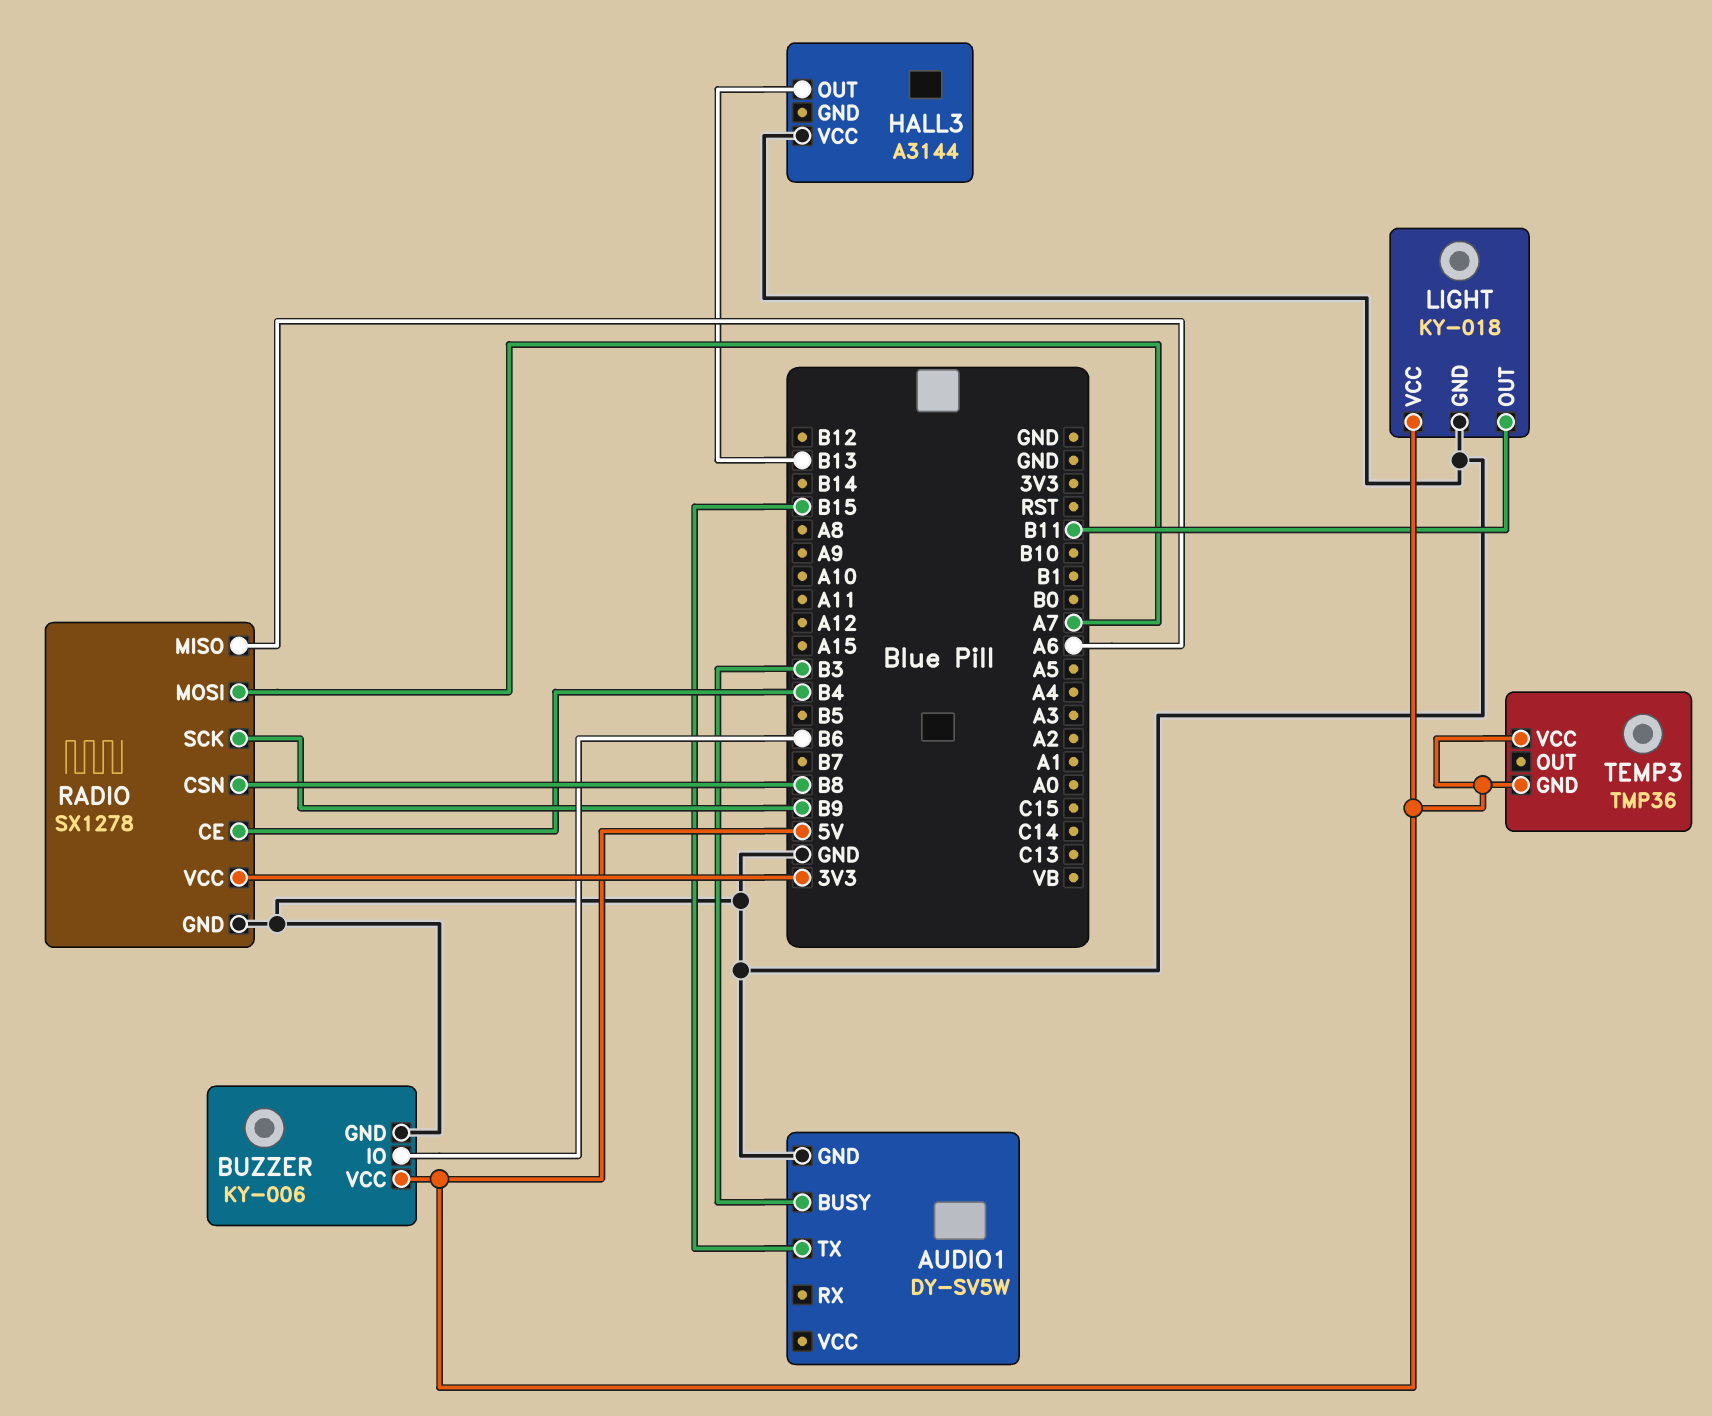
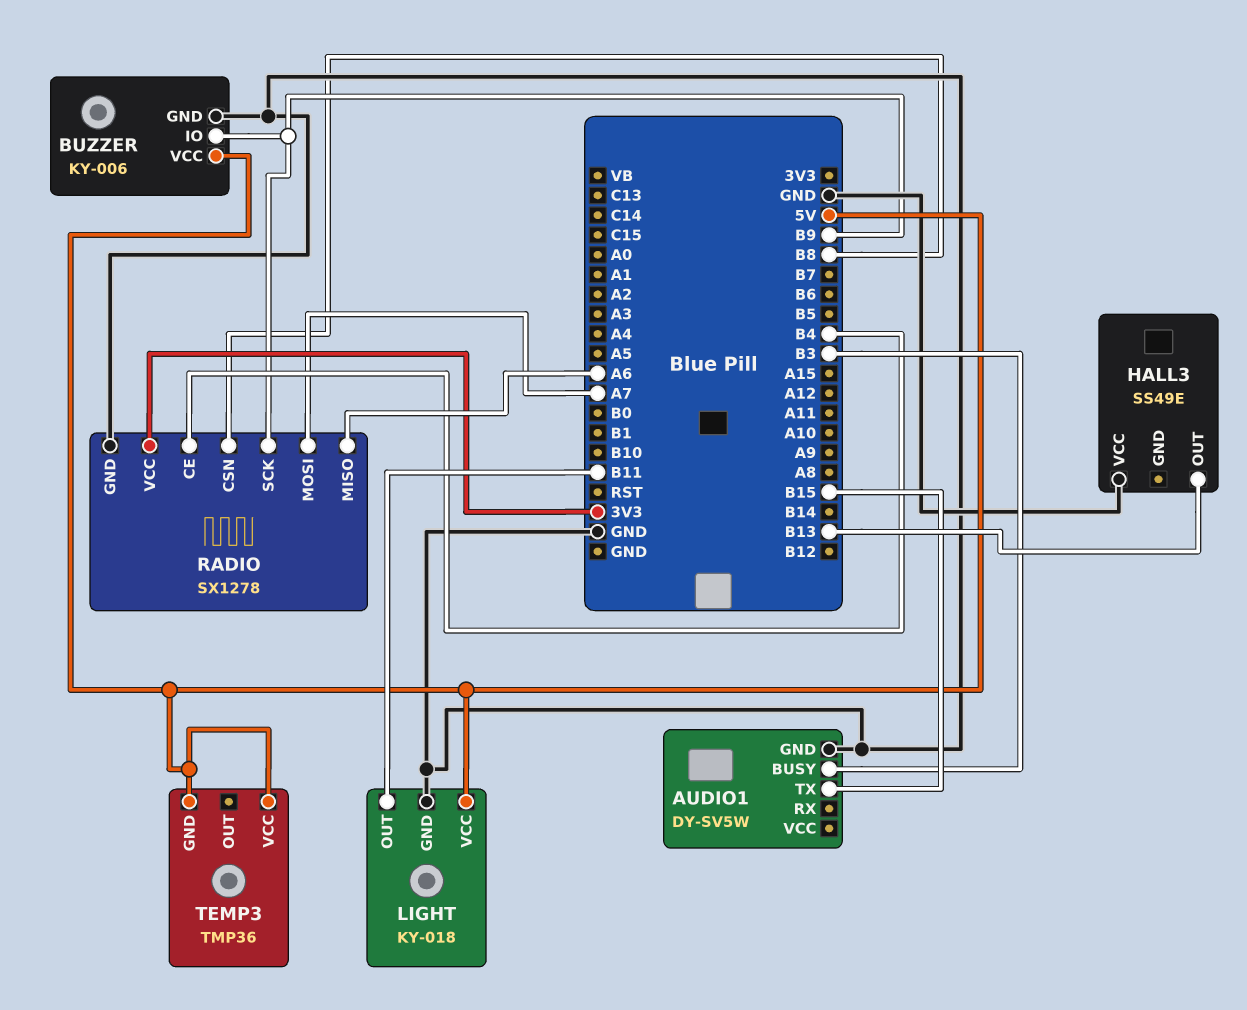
BUZZER pin IO: B6 -> B9
HALL3: A3144 -> SS49E

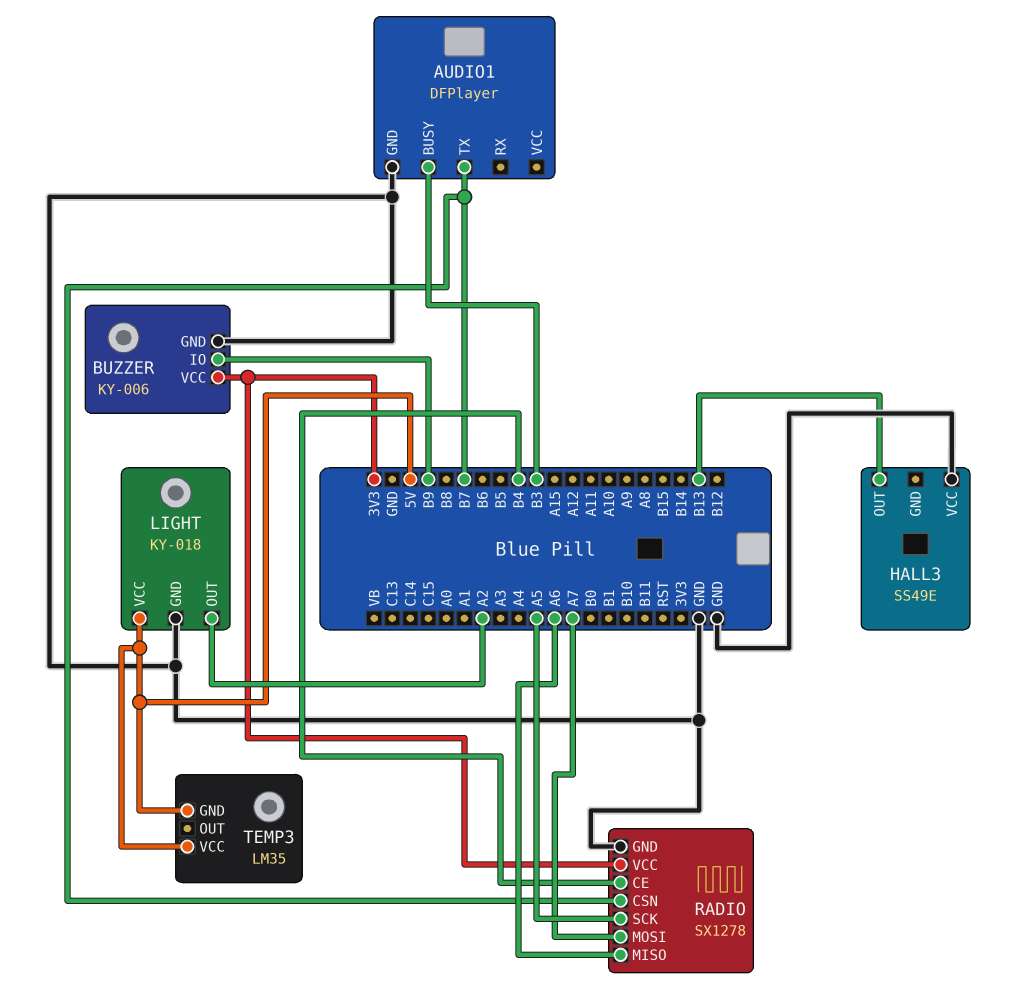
AUDIO1: DY-SV5W -> DFPlayer
AUDIO1 pin TX: B15 -> B7
BUZZER pin VCC: 5V -> 3V3
LIGHT pin OUT: B11 -> A2
RADIO pin CSN: B8 -> B7
RADIO pin SCK: B9 -> A5
TEMP3: TMP36 -> LM35

